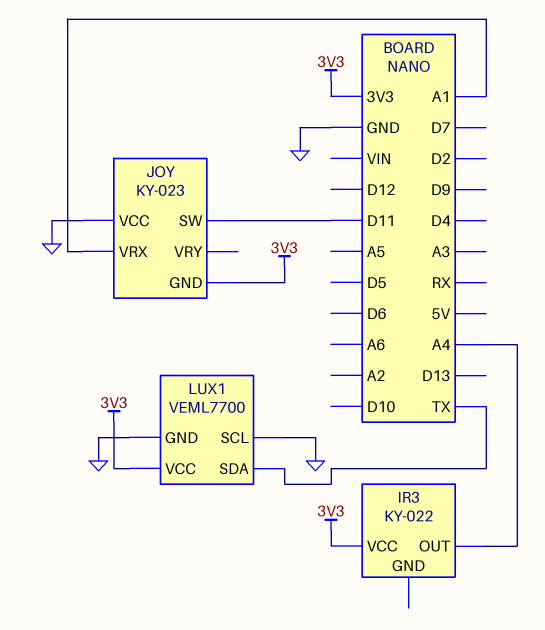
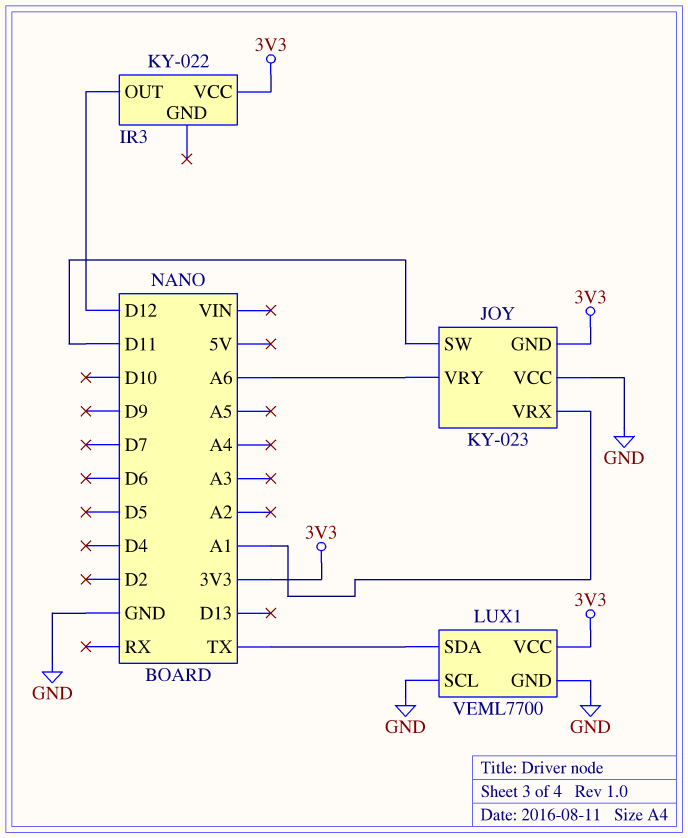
IR3 pin OUT: A4 -> D12
JOY pin VRY: none -> A6

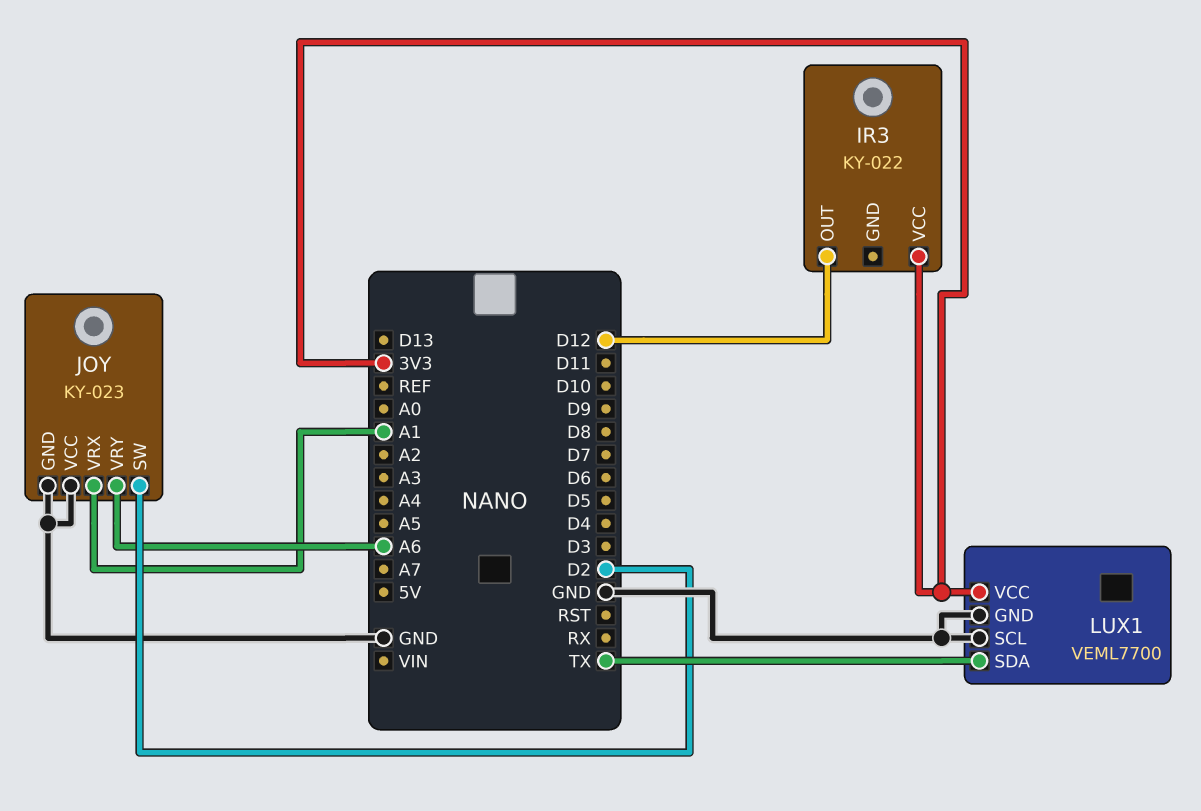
JOY pin GND: 3V3 -> GND
JOY pin SW: D11 -> D2

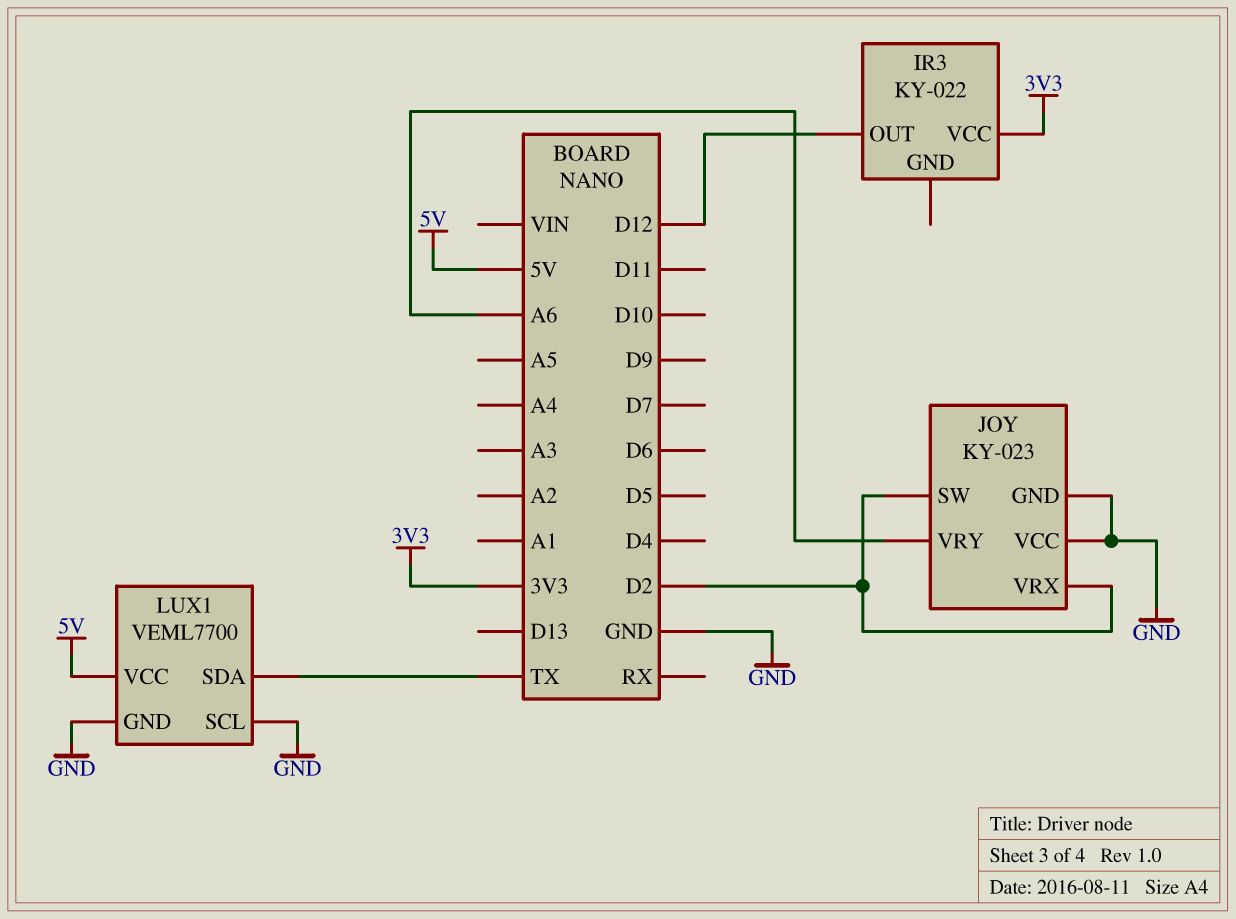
JOY pin VRX: A1 -> D2
LUX1 pin VCC: 3V3 -> 5V

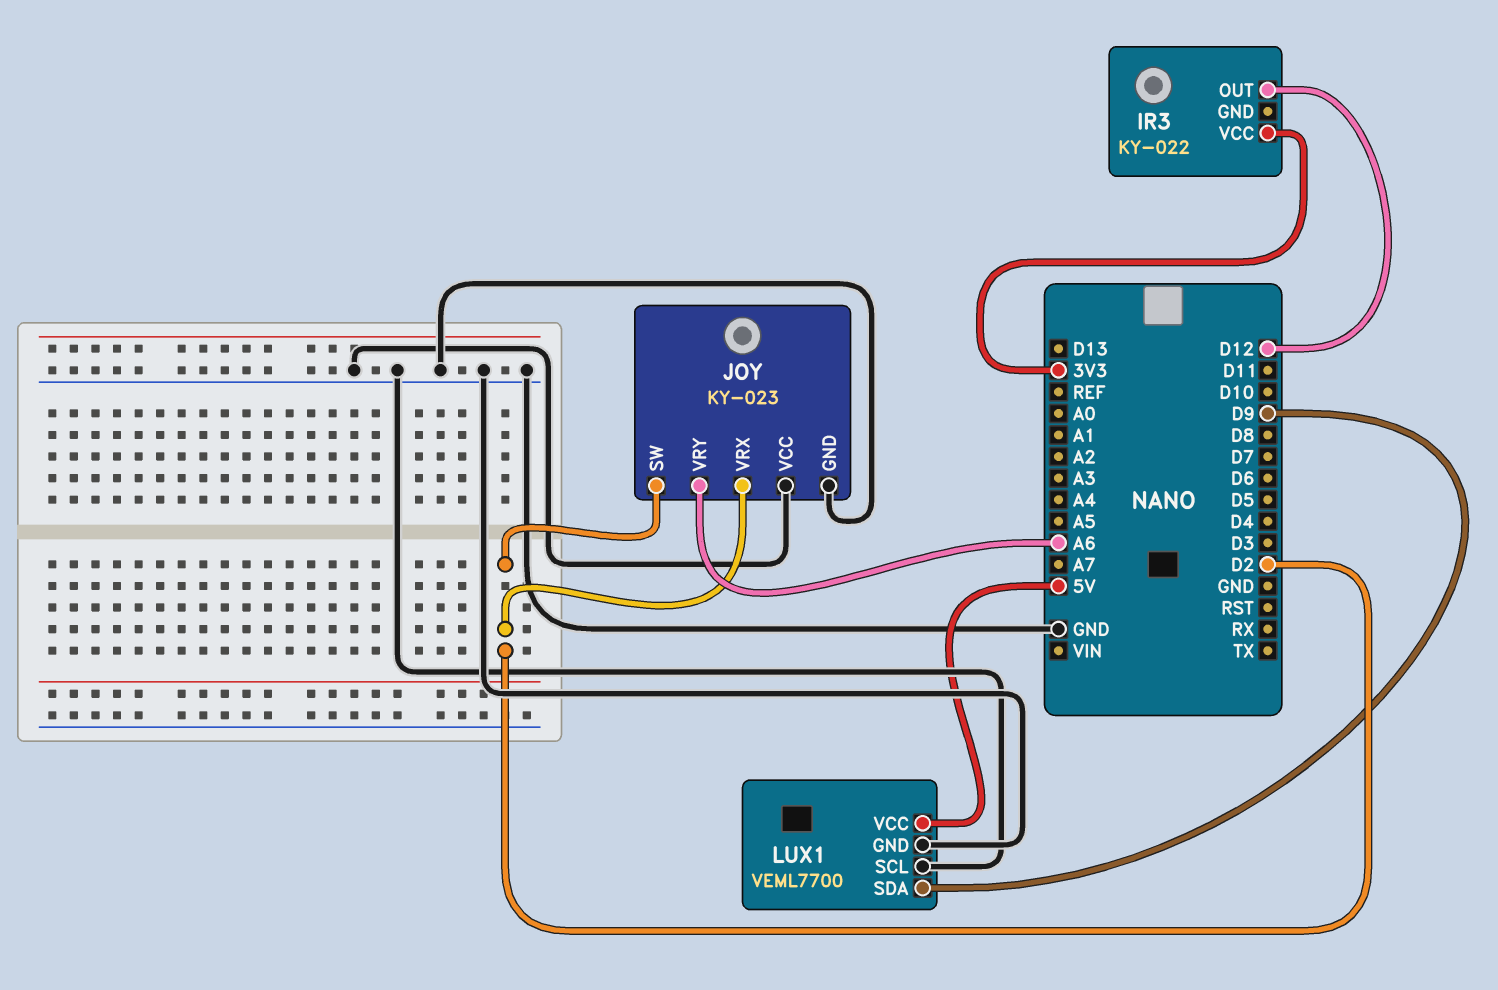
LUX1 pin SDA: TX -> D9

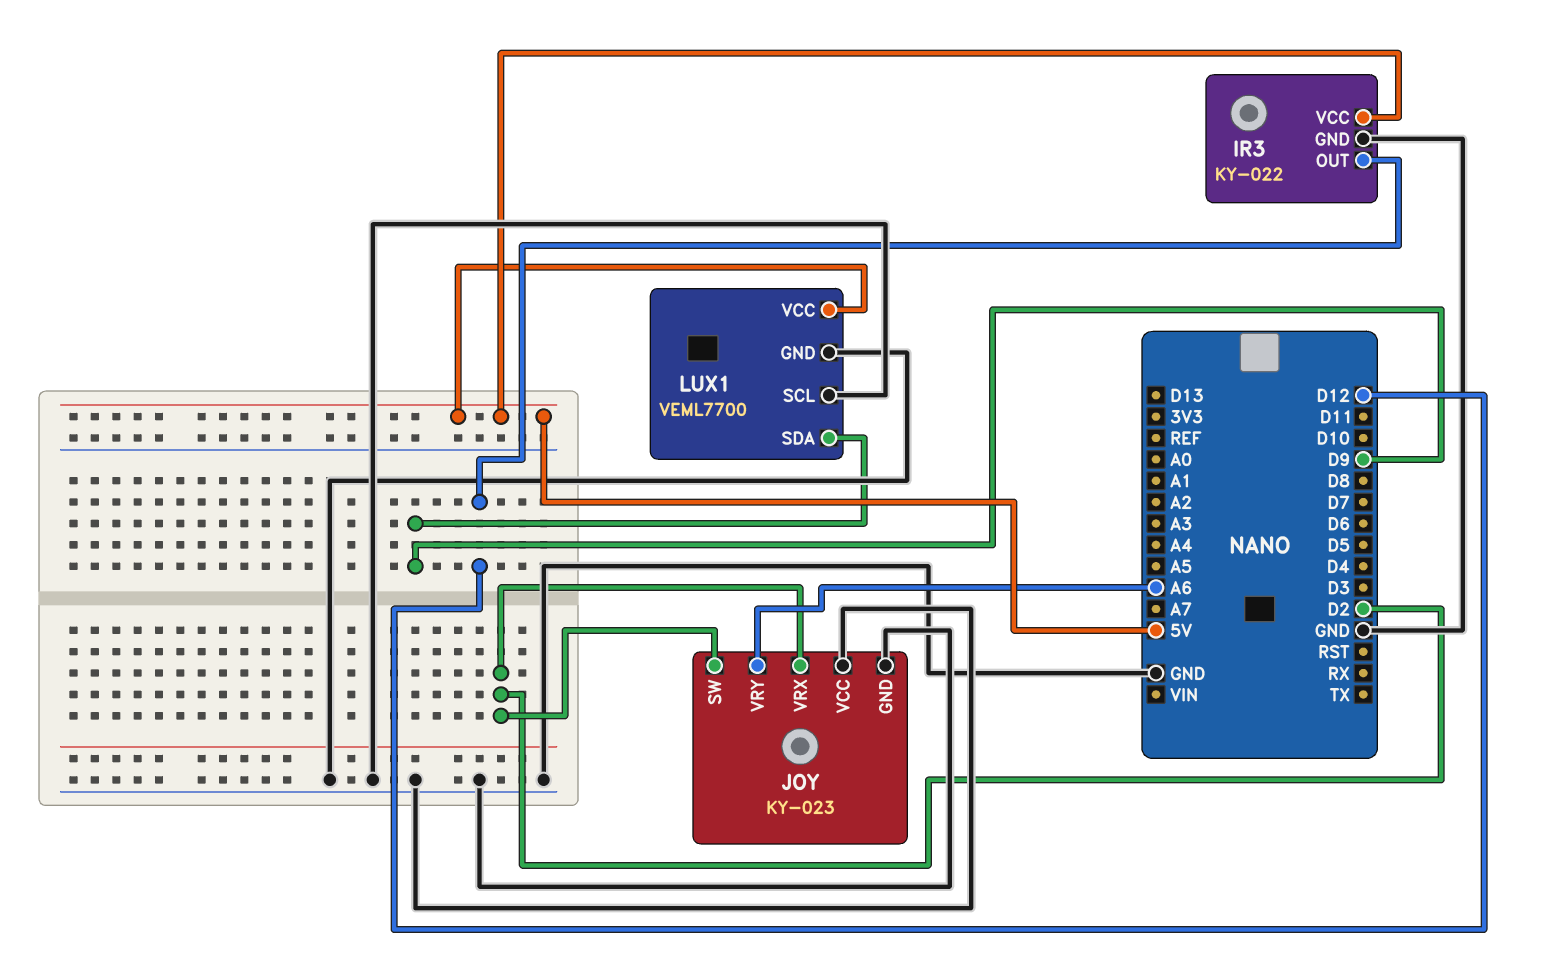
IR3 pin GND: none -> GND
IR3 pin VCC: 3V3 -> 5V

